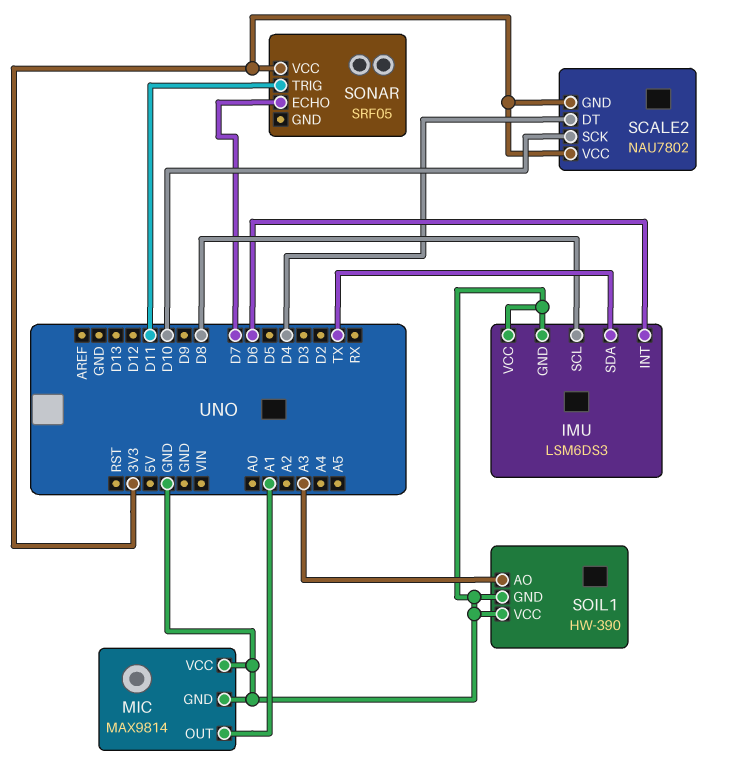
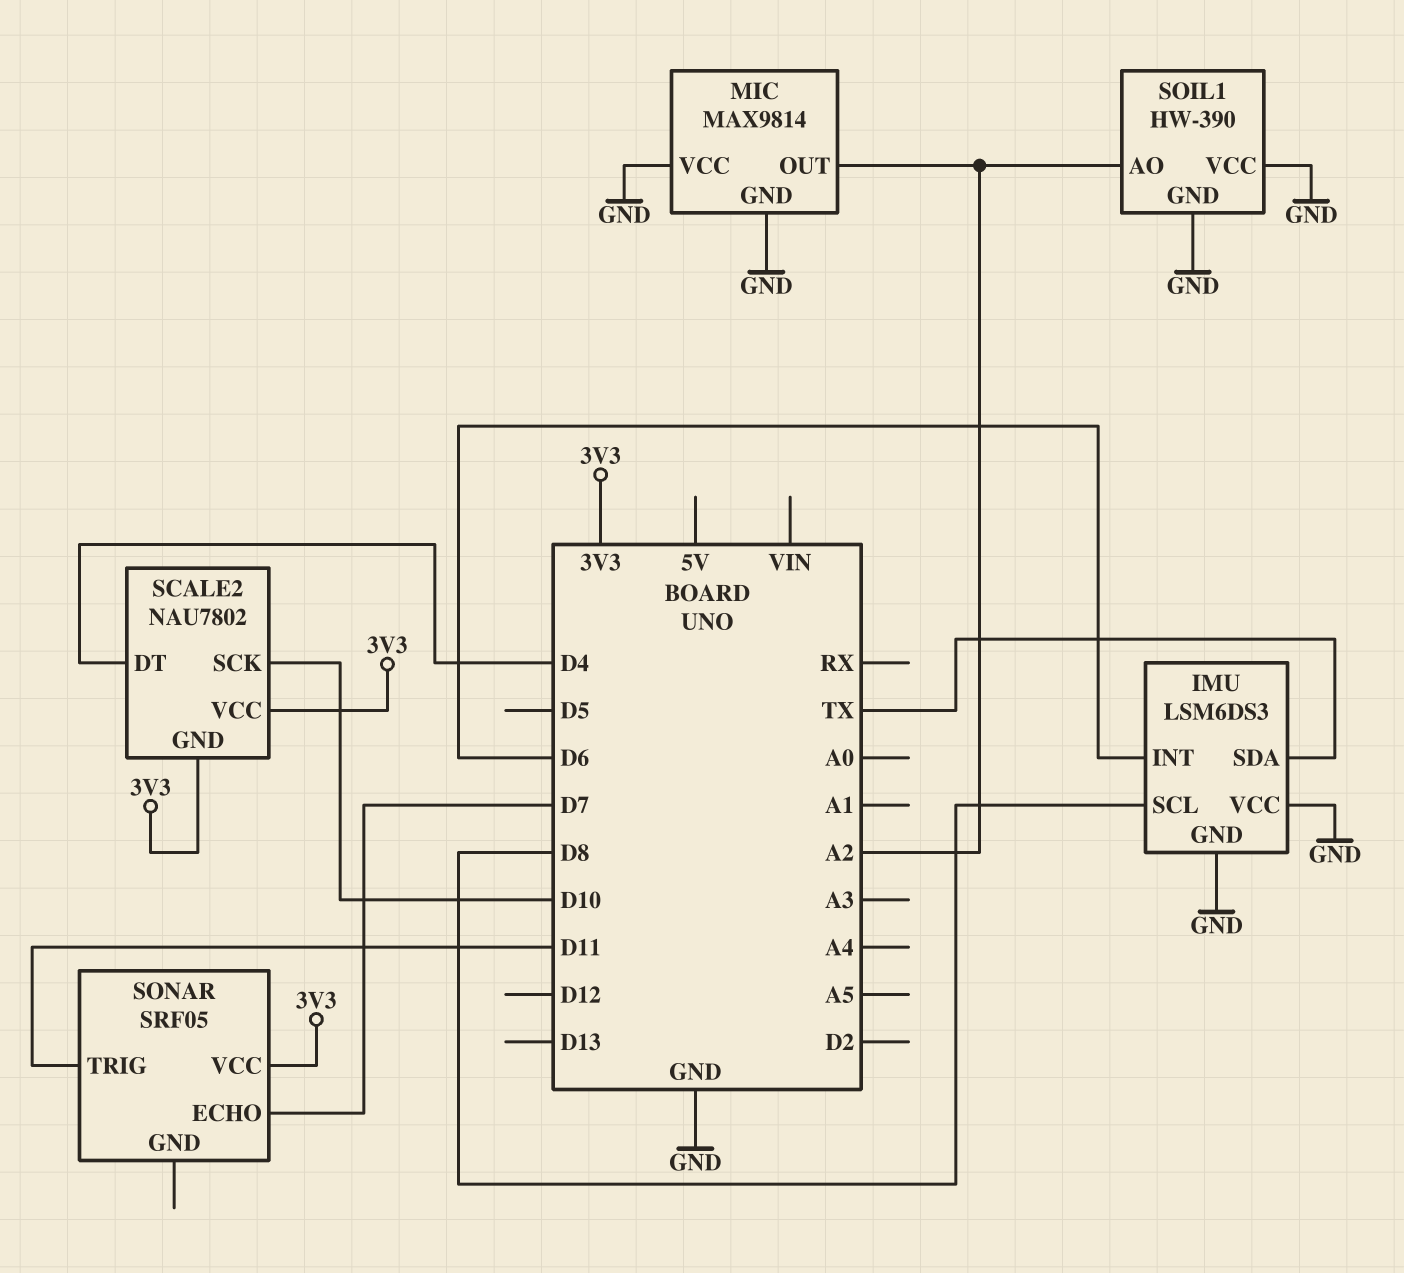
MIC pin OUT: A1 -> A2
SOIL1 pin AO: A3 -> A2

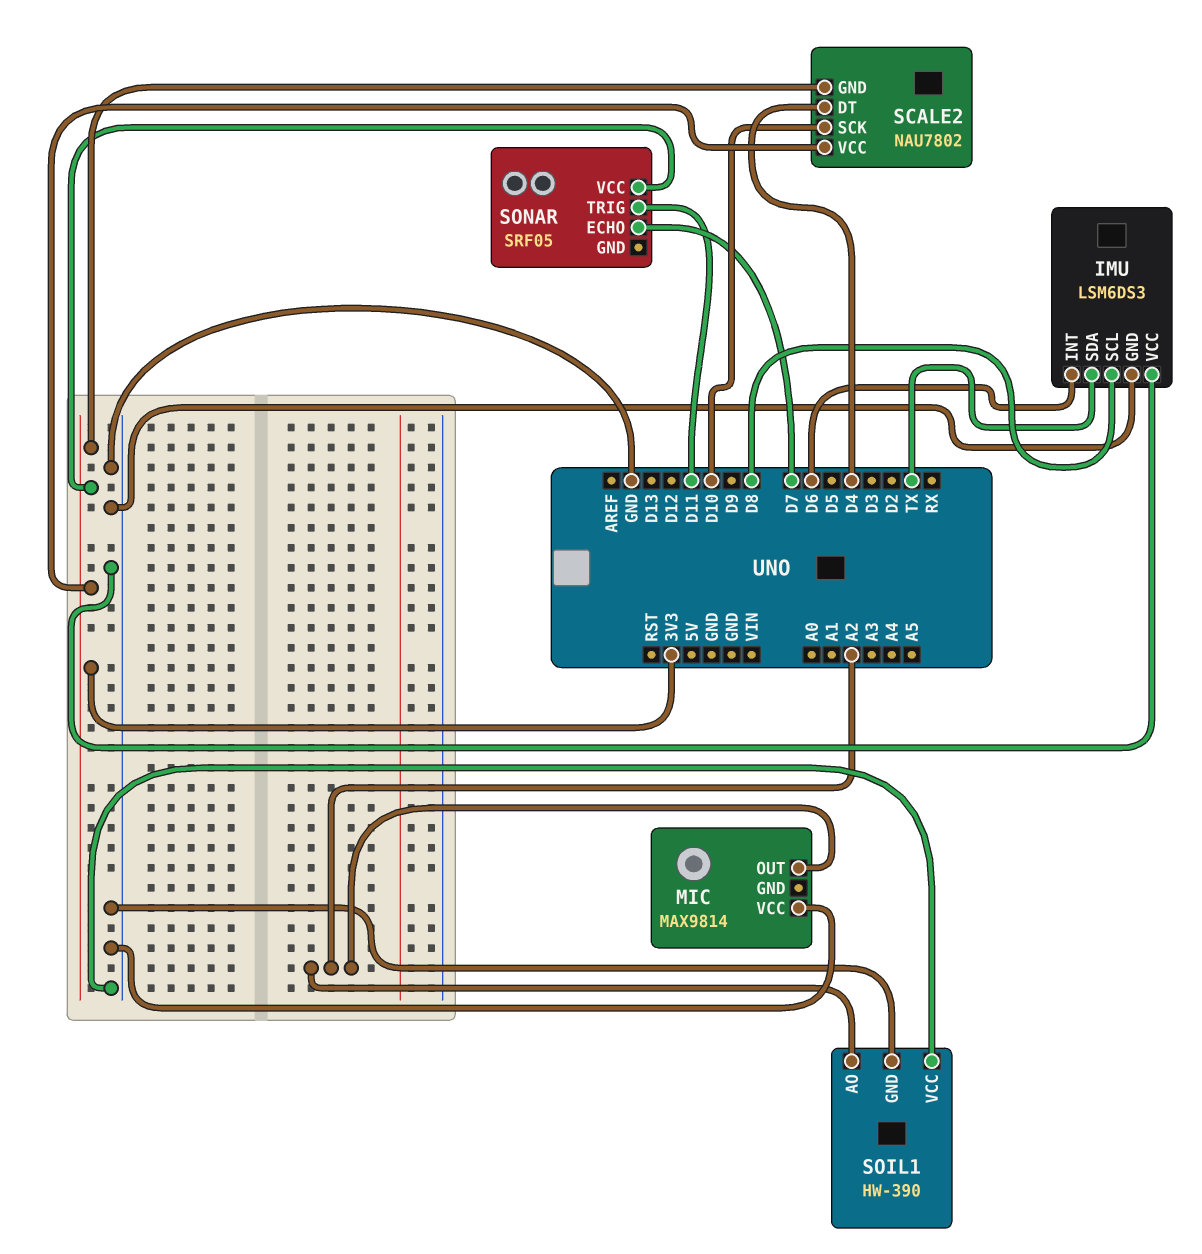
MIC pin GND: GND -> none

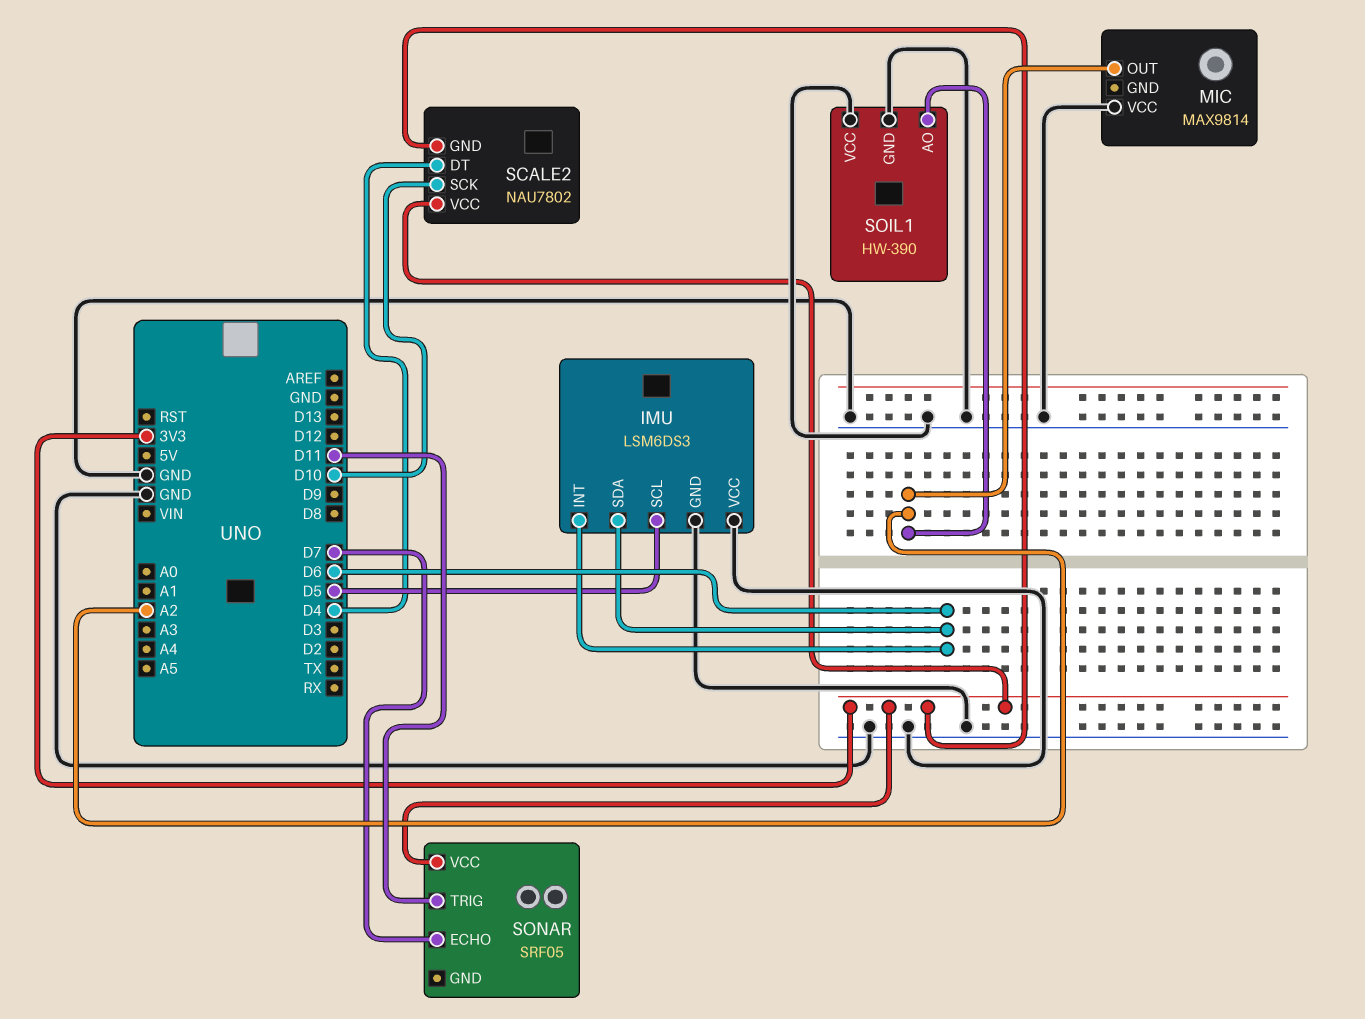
IMU pin SCL: D8 -> D5
IMU pin SDA: TX -> D6

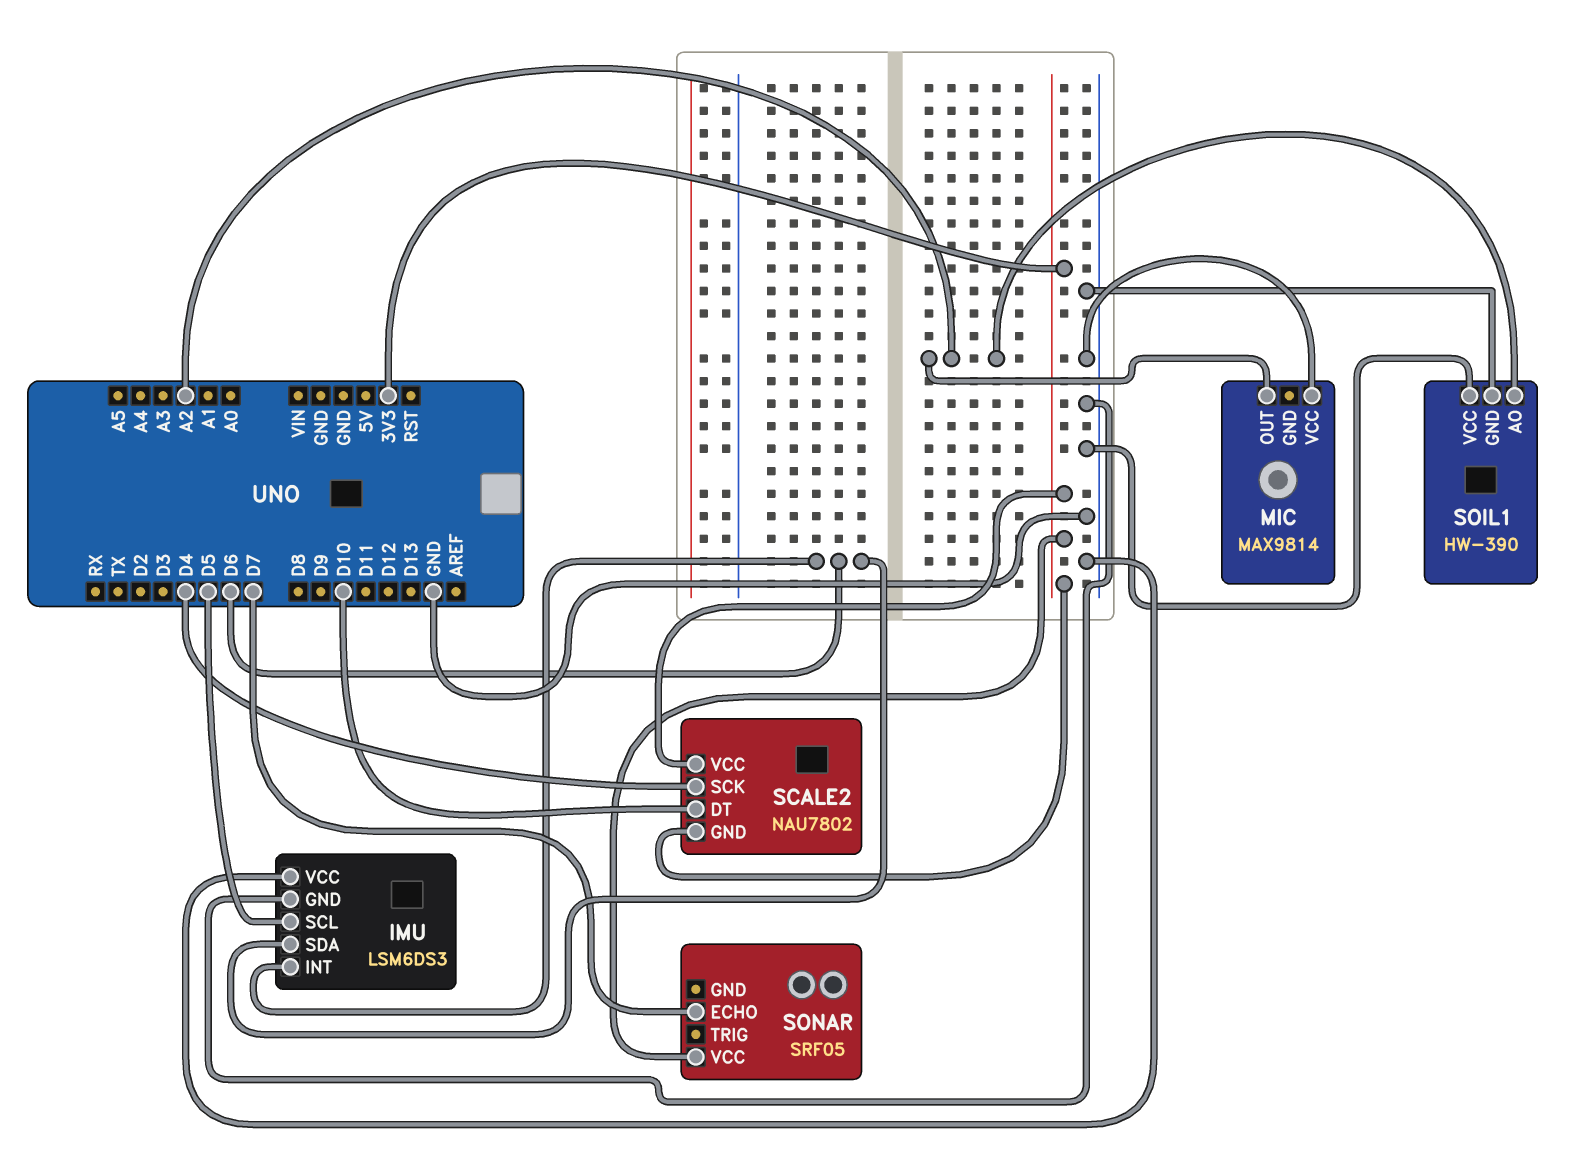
SCALE2 pin DT: D4 -> D10
SCALE2 pin SCK: D10 -> D4
SONAR pin TRIG: D11 -> none

